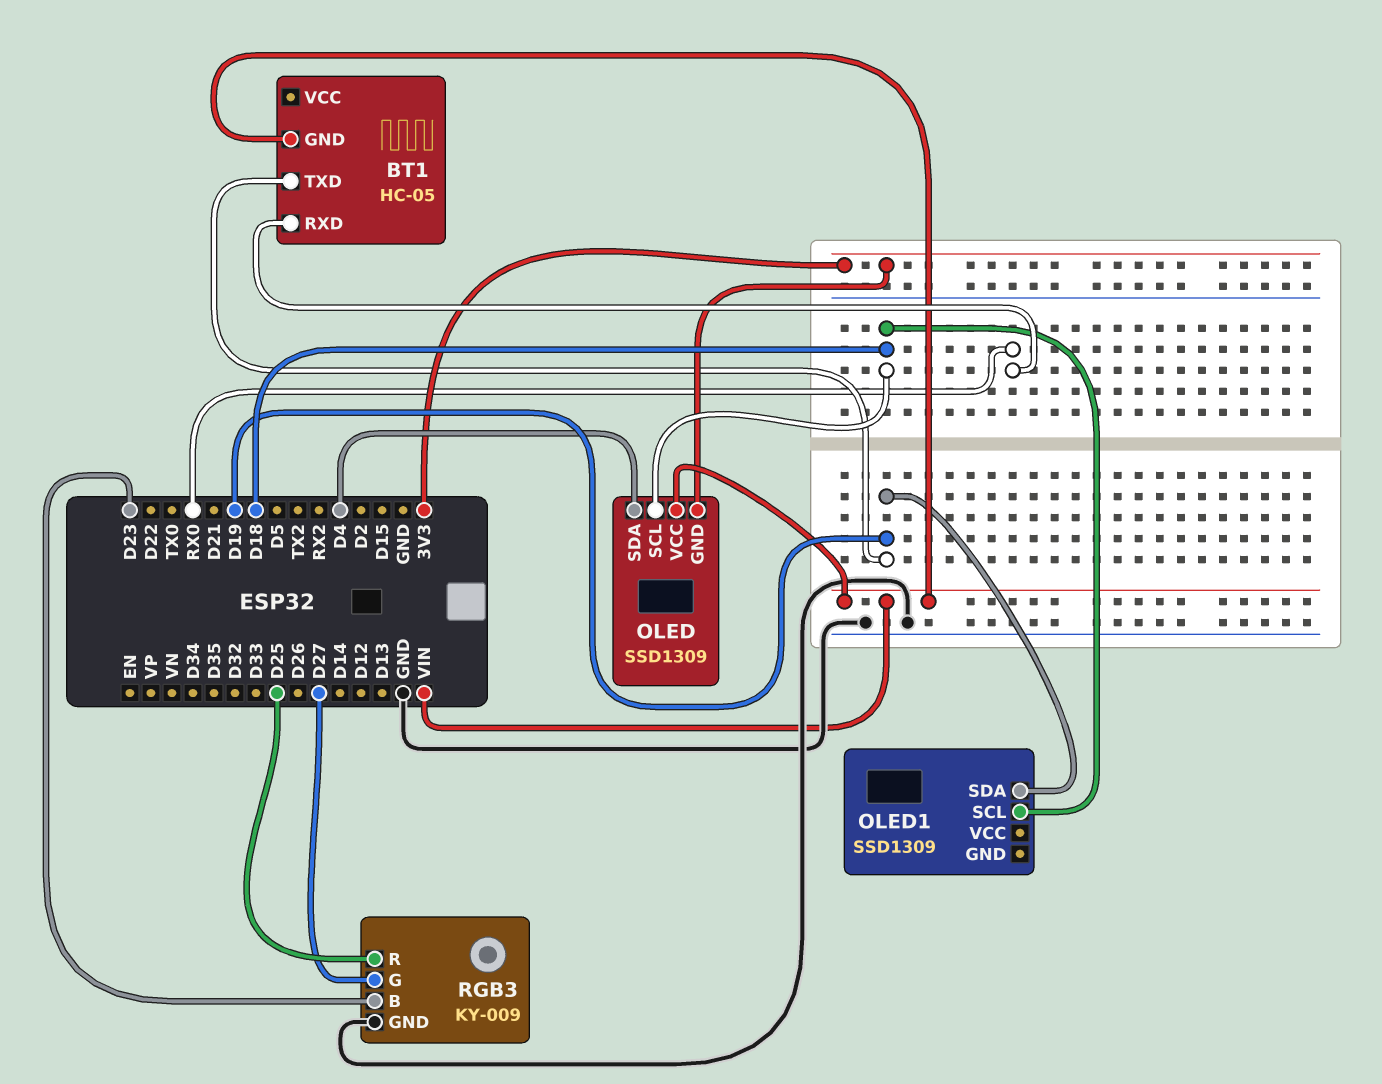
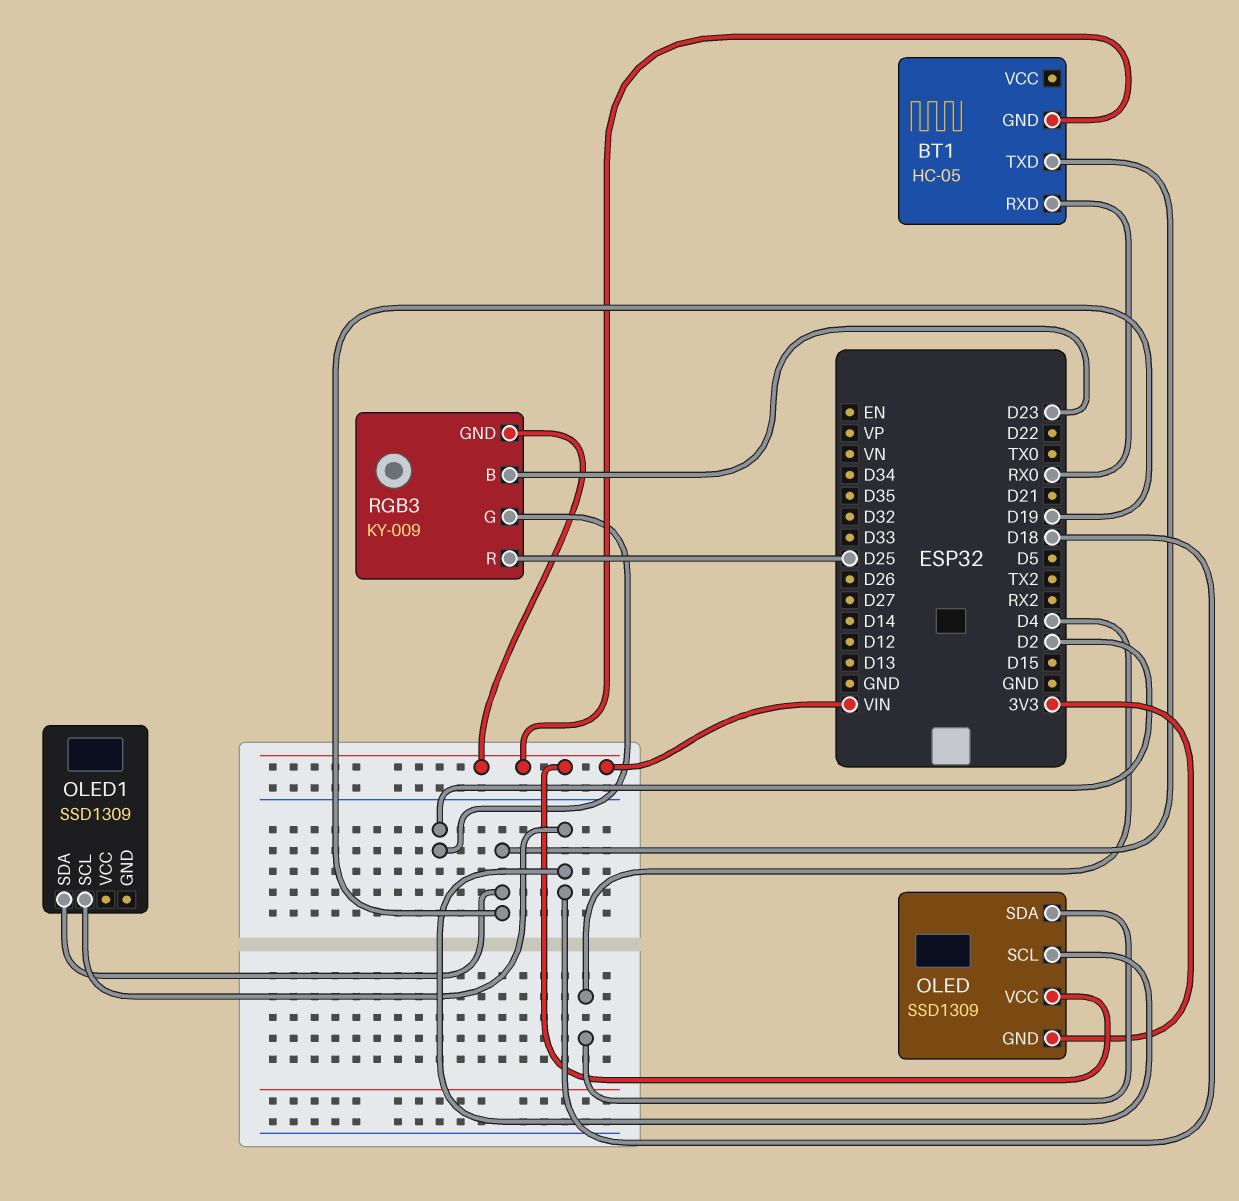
RGB3 pin G: D27 -> D2
RGB3 pin GND: GND -> VIN

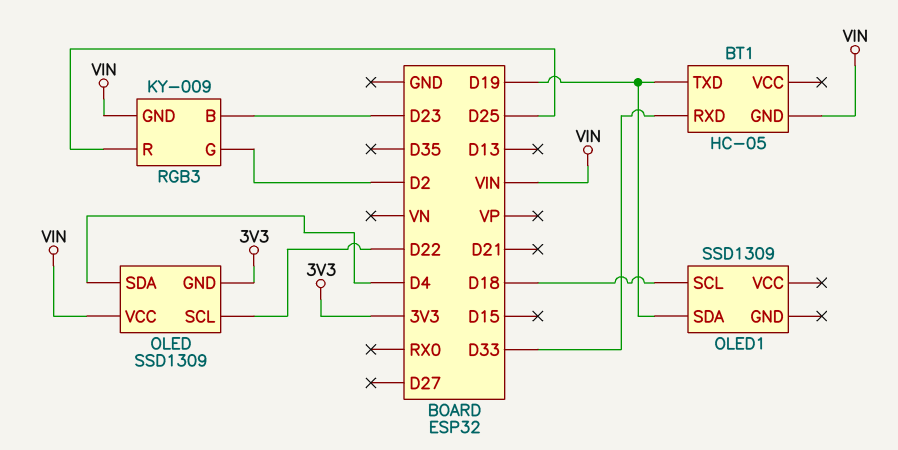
BT1 pin RXD: RX0 -> D33
OLED pin SCL: D18 -> D22

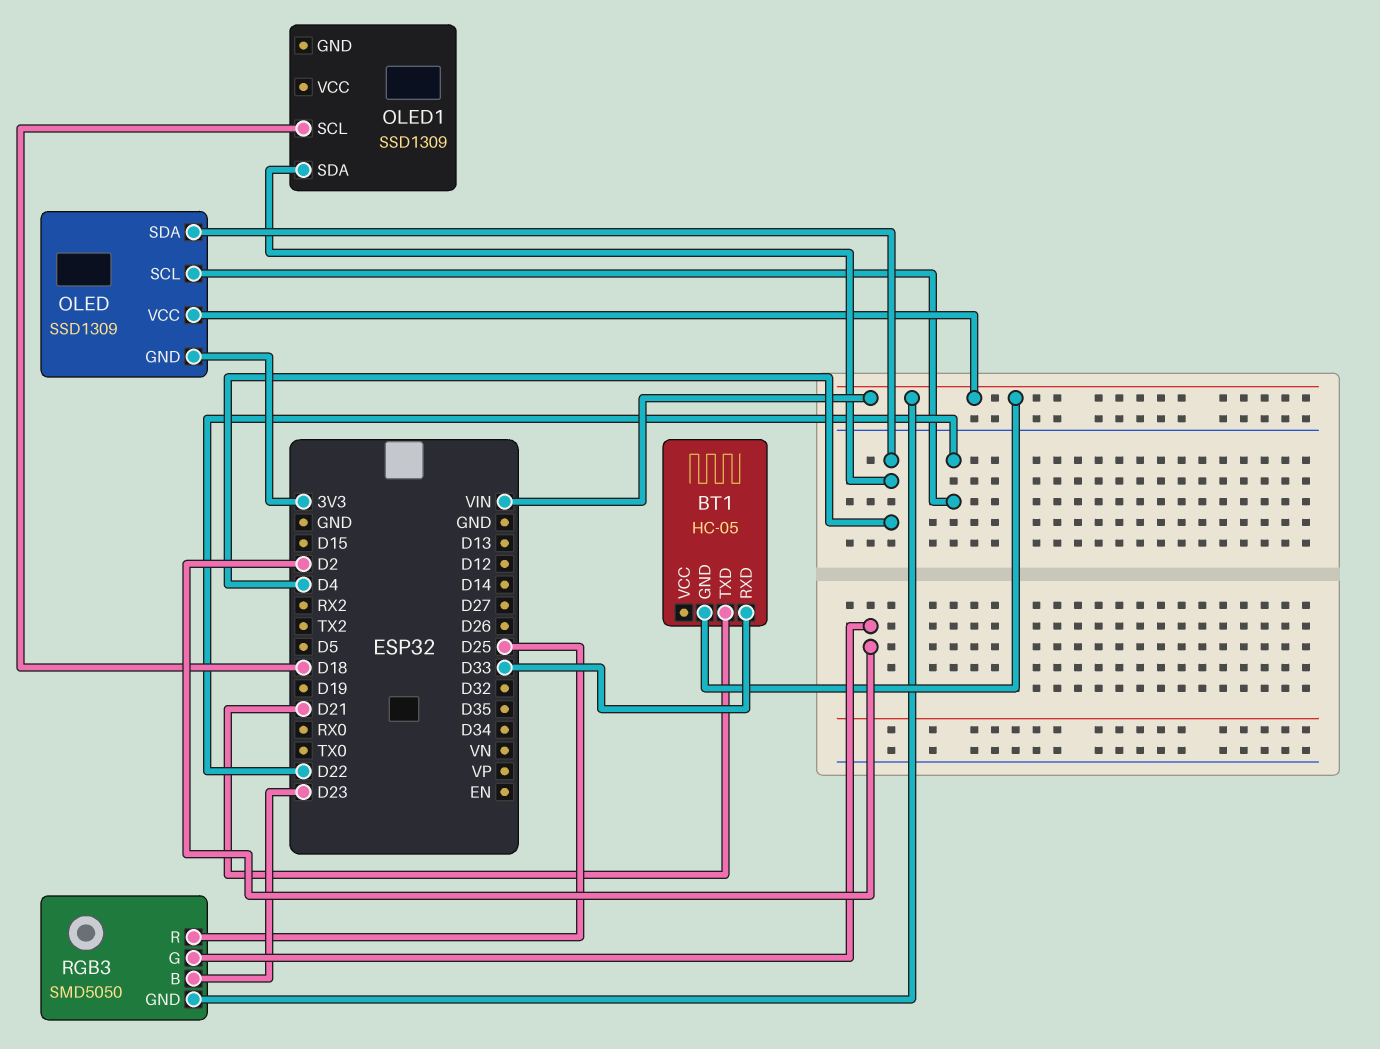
BT1 pin TXD: D19 -> D21
OLED1 pin SDA: D19 -> D4
RGB3: KY-009 -> SMD5050

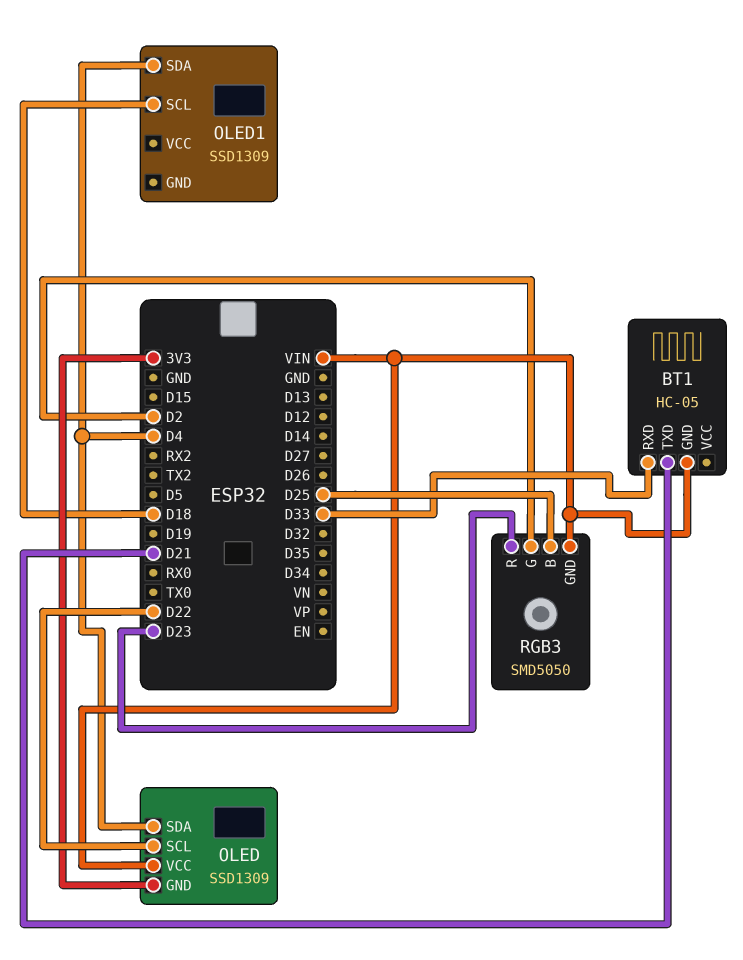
RGB3 pin B: D23 -> D25
RGB3 pin R: D25 -> D23

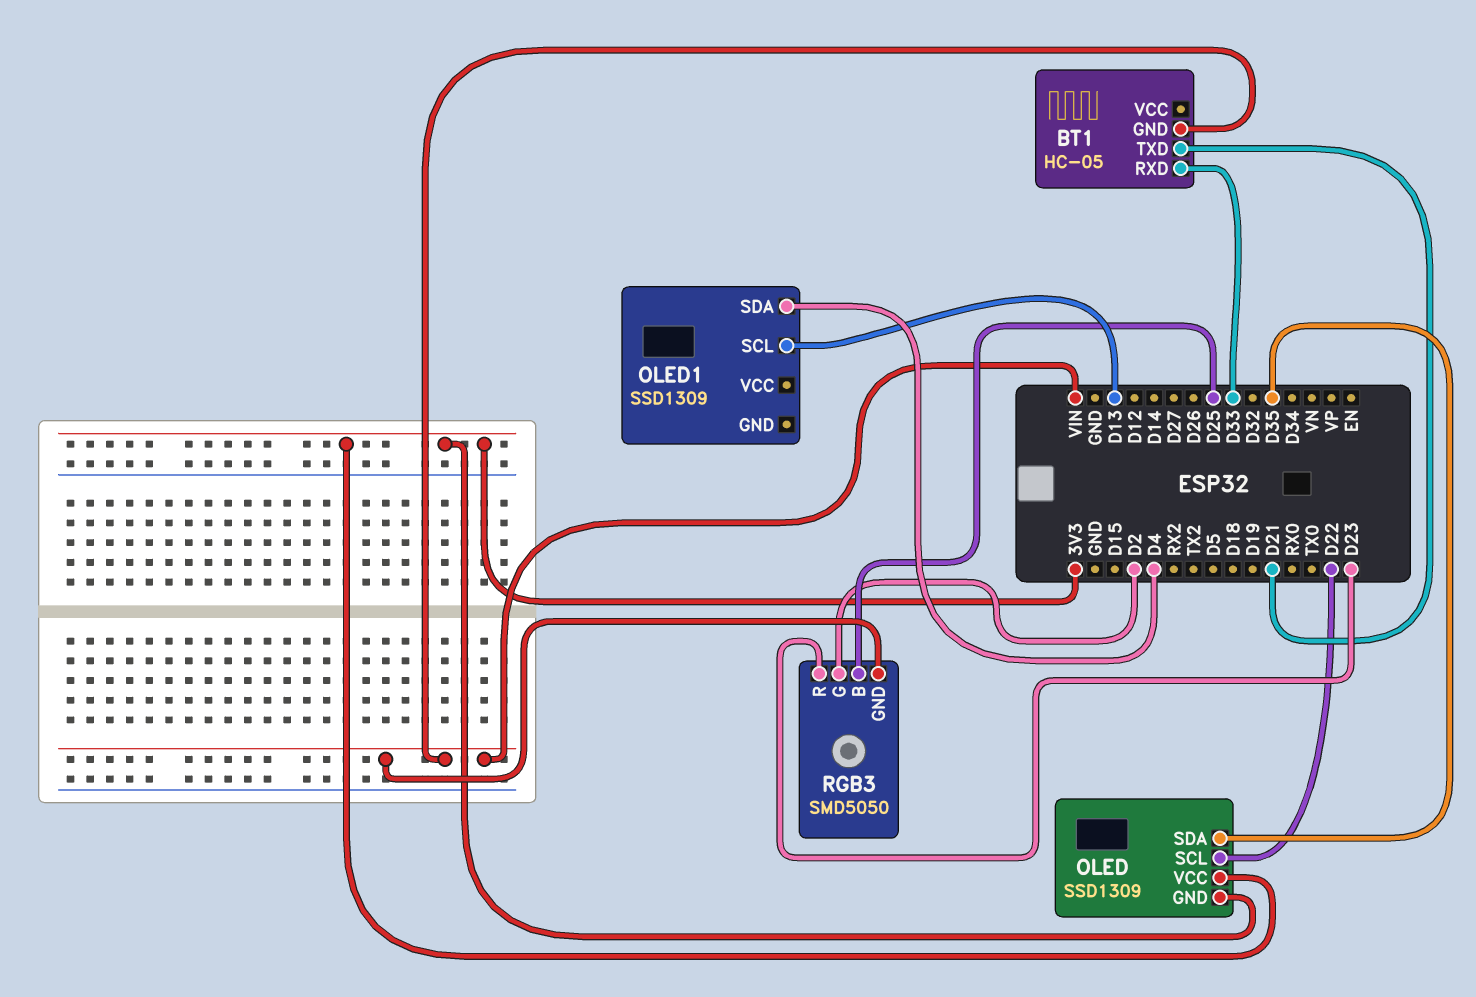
OLED pin SDA: D4 -> D35
OLED pin VCC: VIN -> 3V3
OLED1 pin SCL: D18 -> D13

